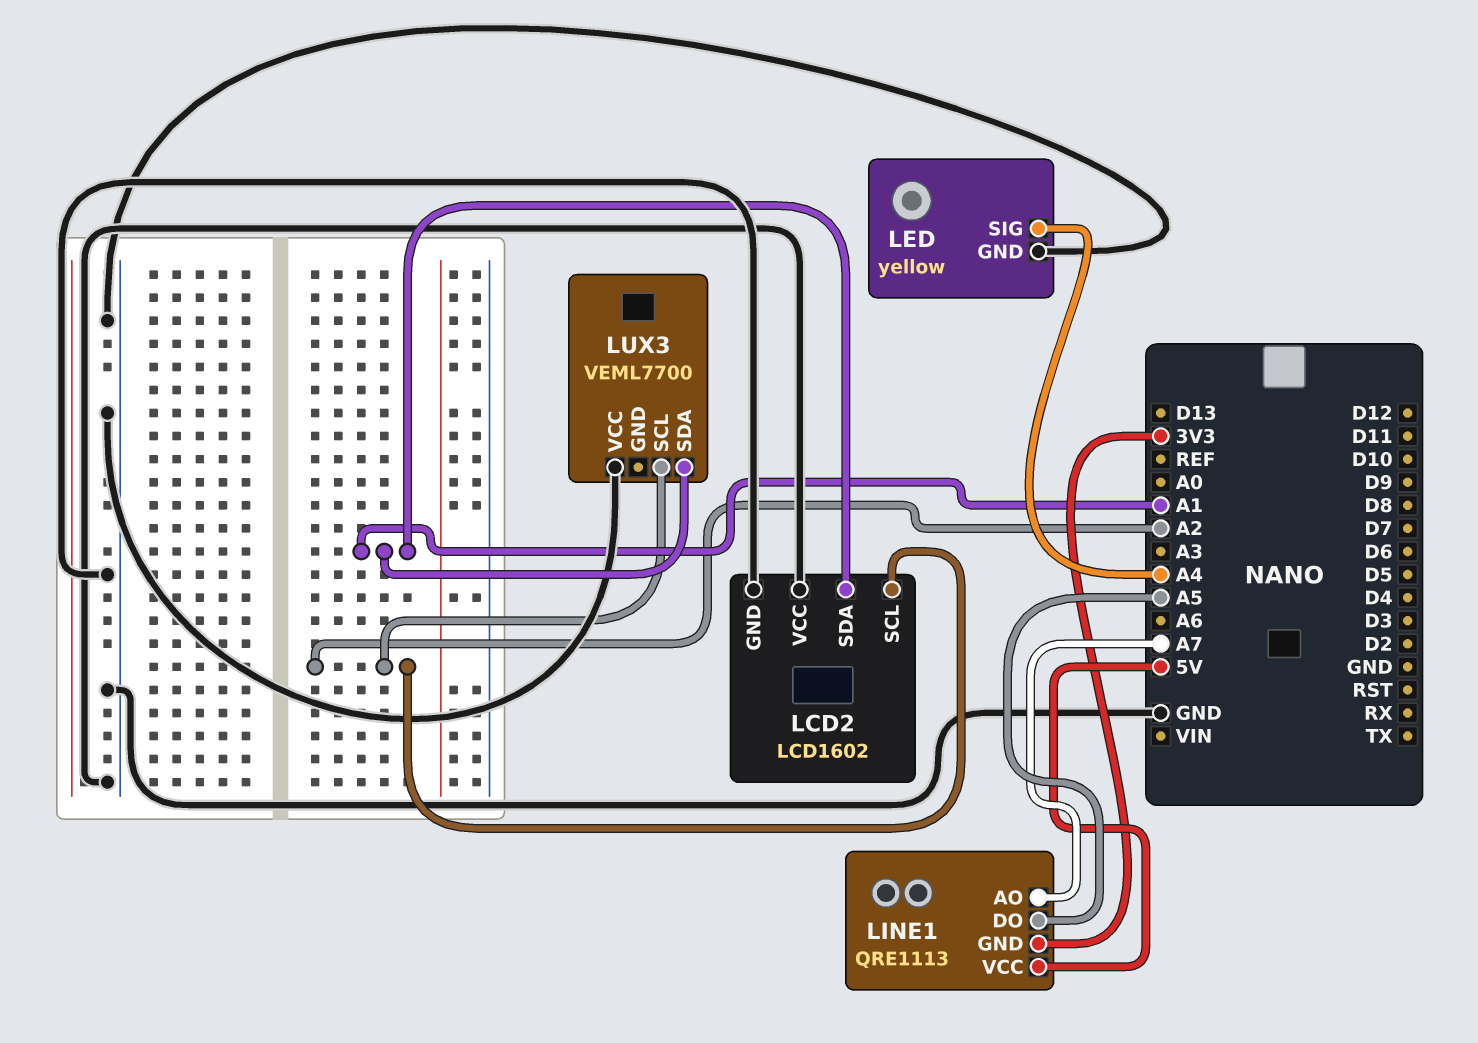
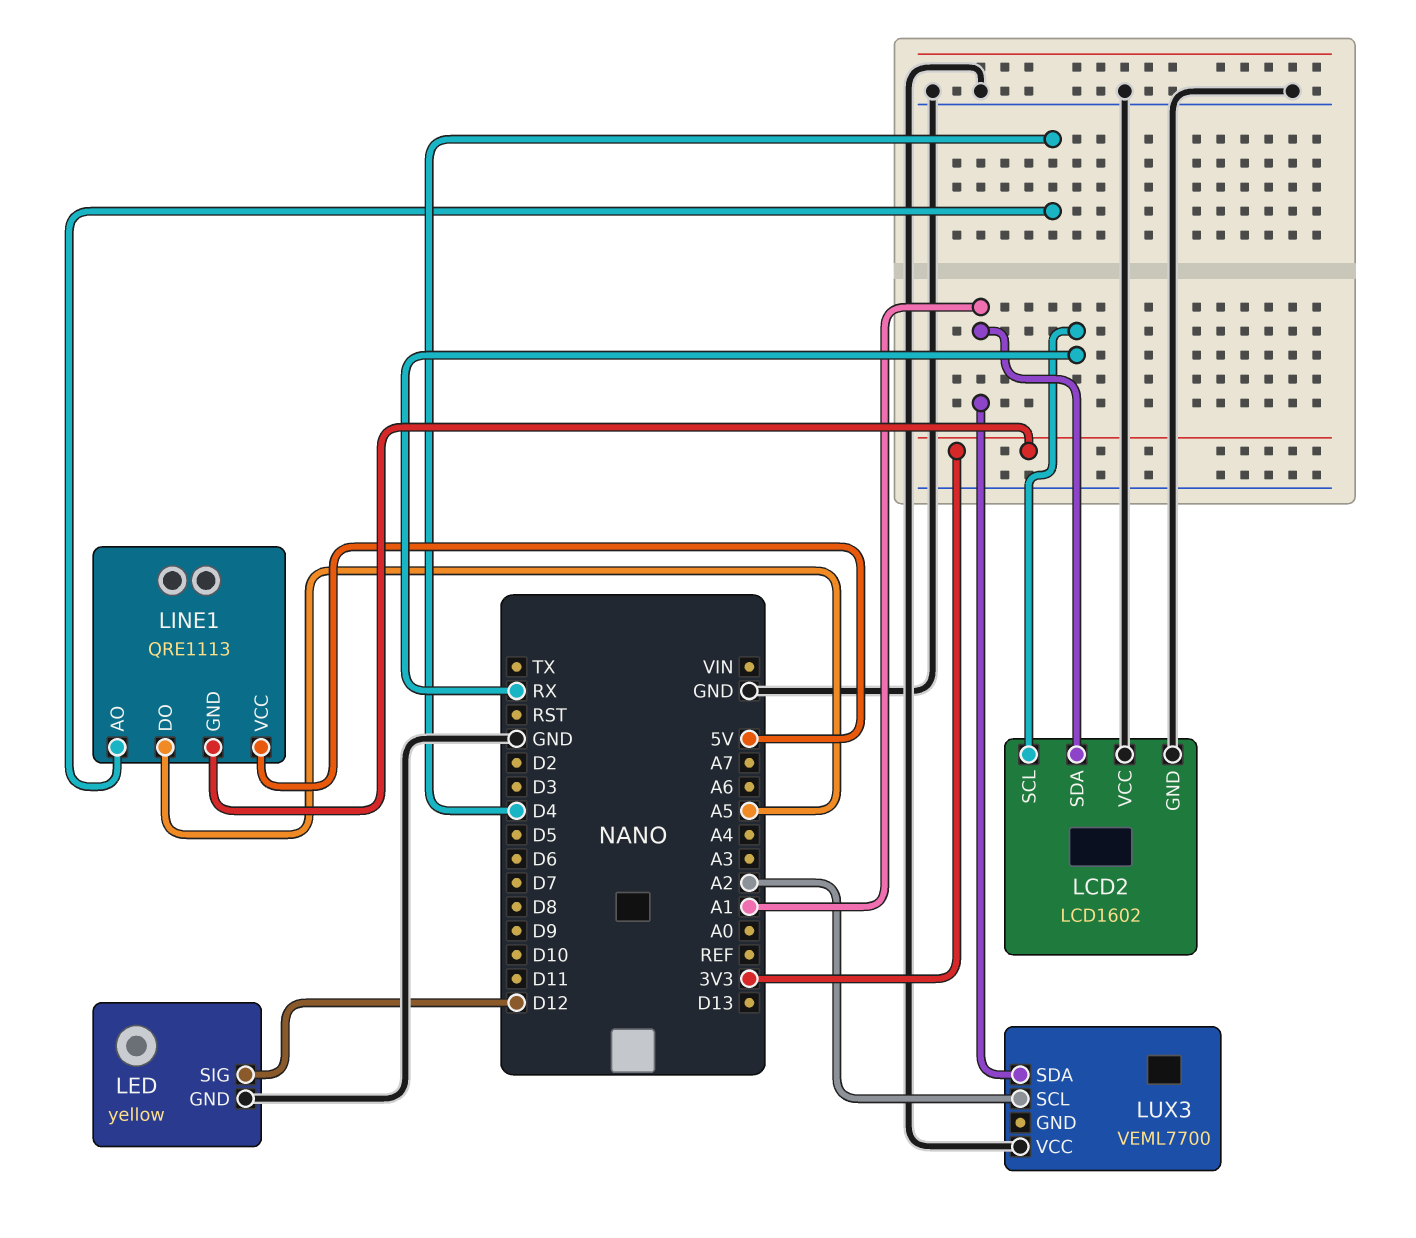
LCD2 pin SCL: A2 -> RX
LED pin SIG: A4 -> D12
LINE1 pin AO: A7 -> D4

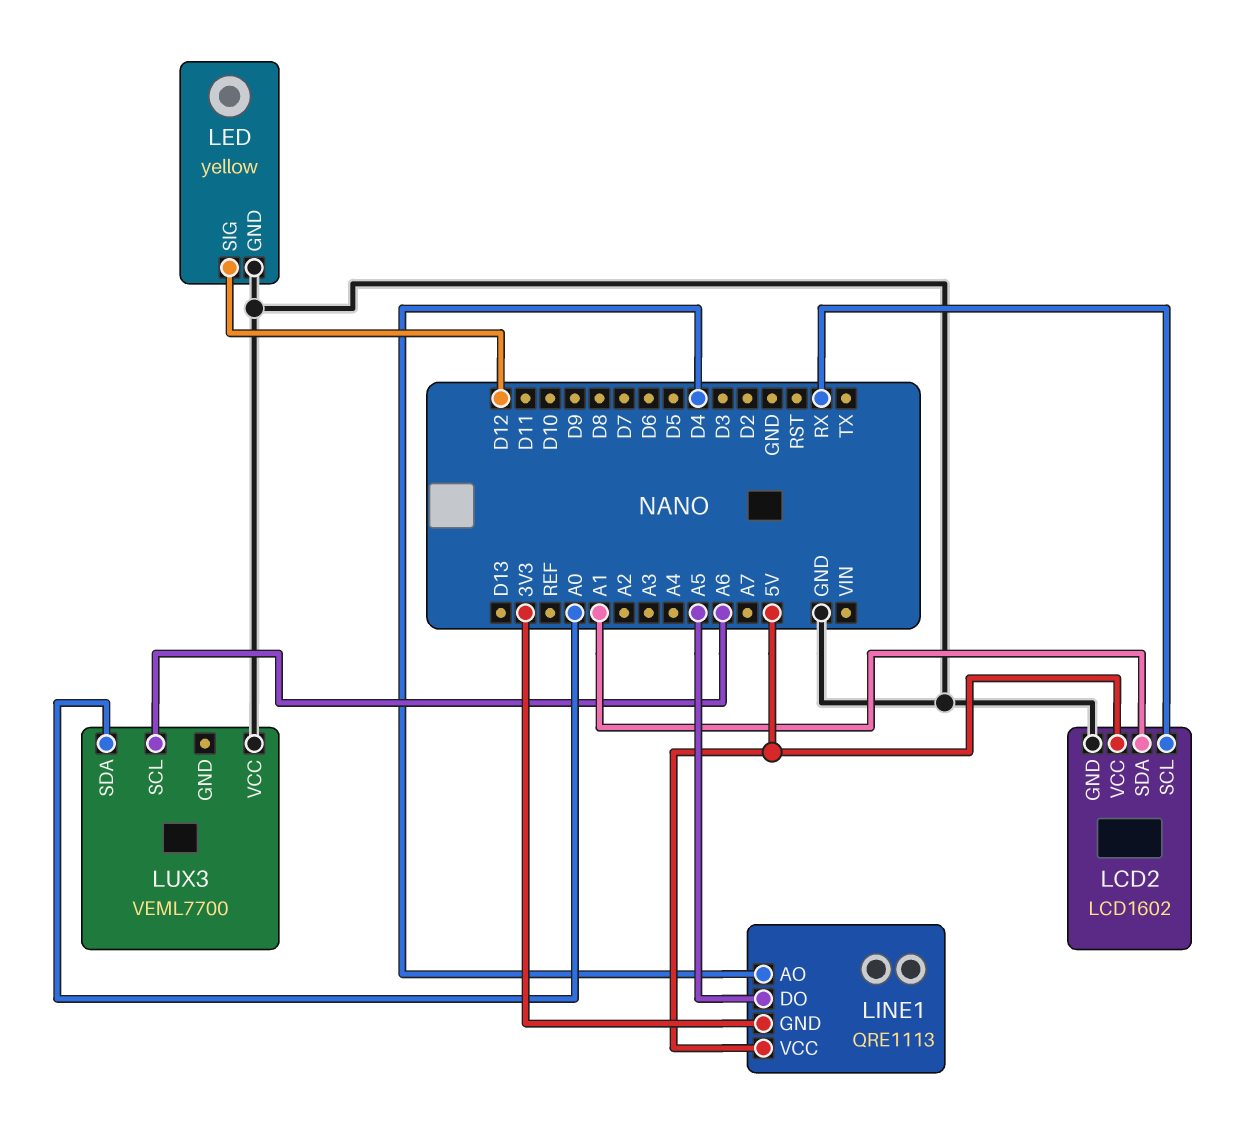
LCD2 pin VCC: GND -> 5V
LUX3 pin SCL: A2 -> A6
LUX3 pin SDA: A1 -> A0

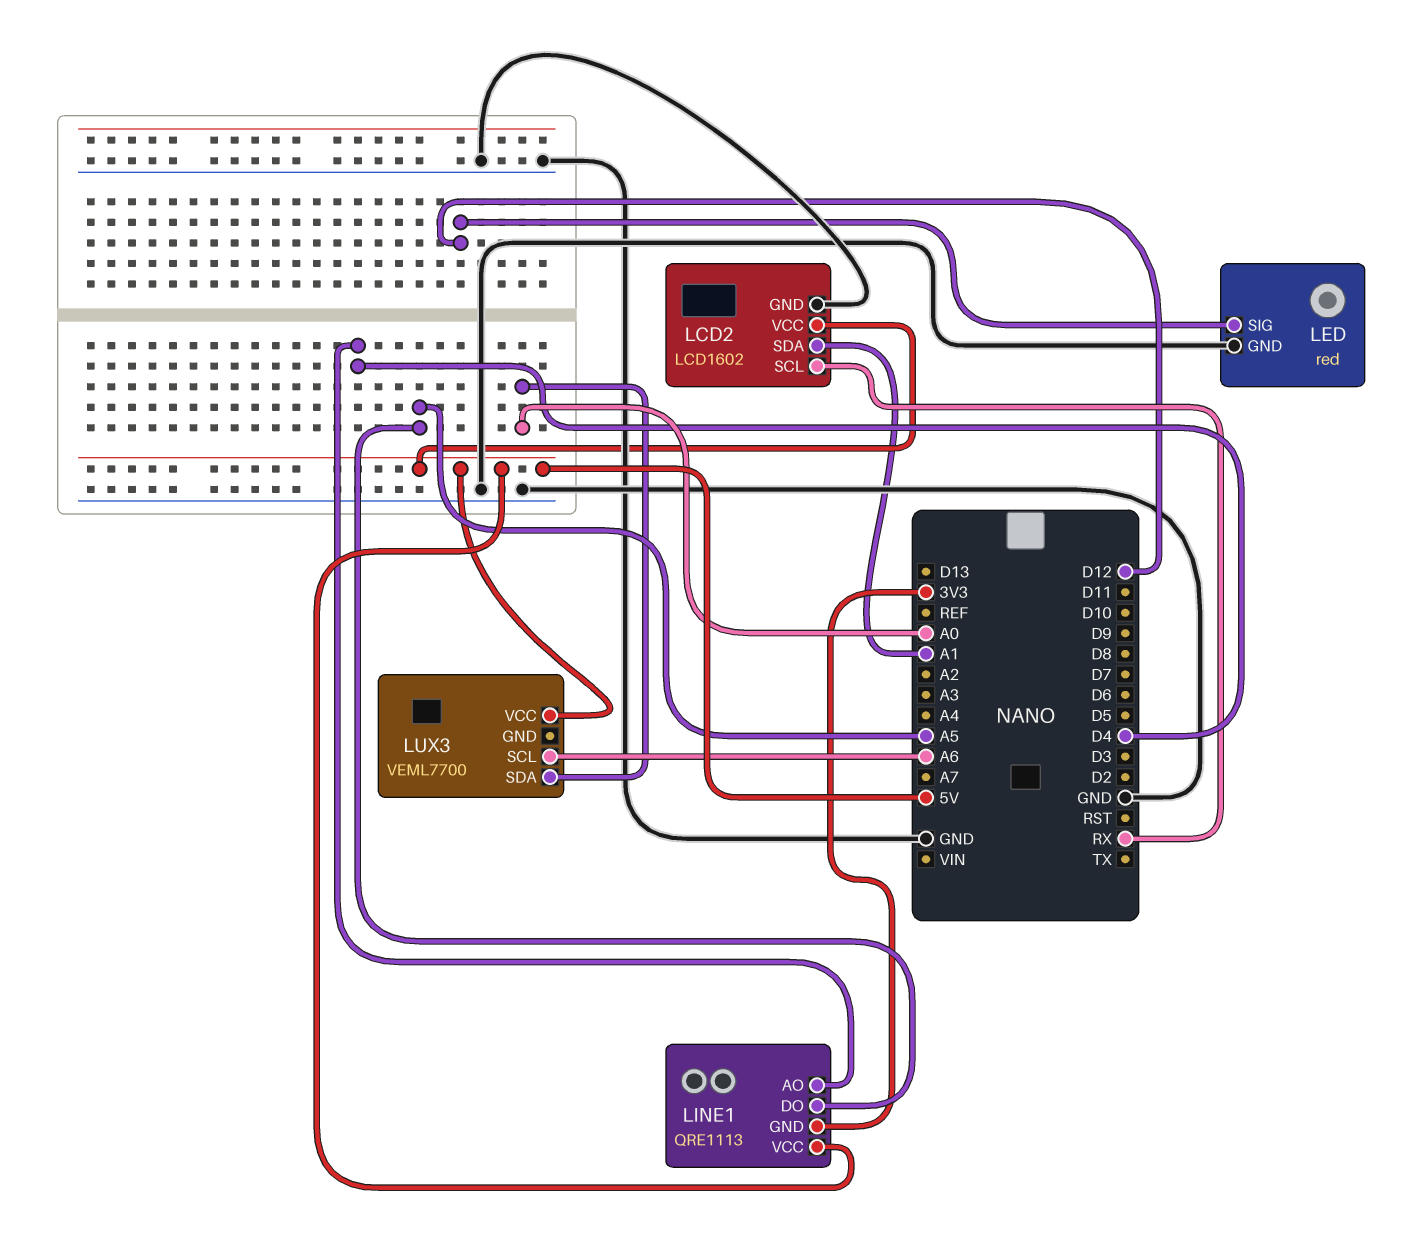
LED: yellow -> red
LUX3 pin VCC: GND -> 5V

